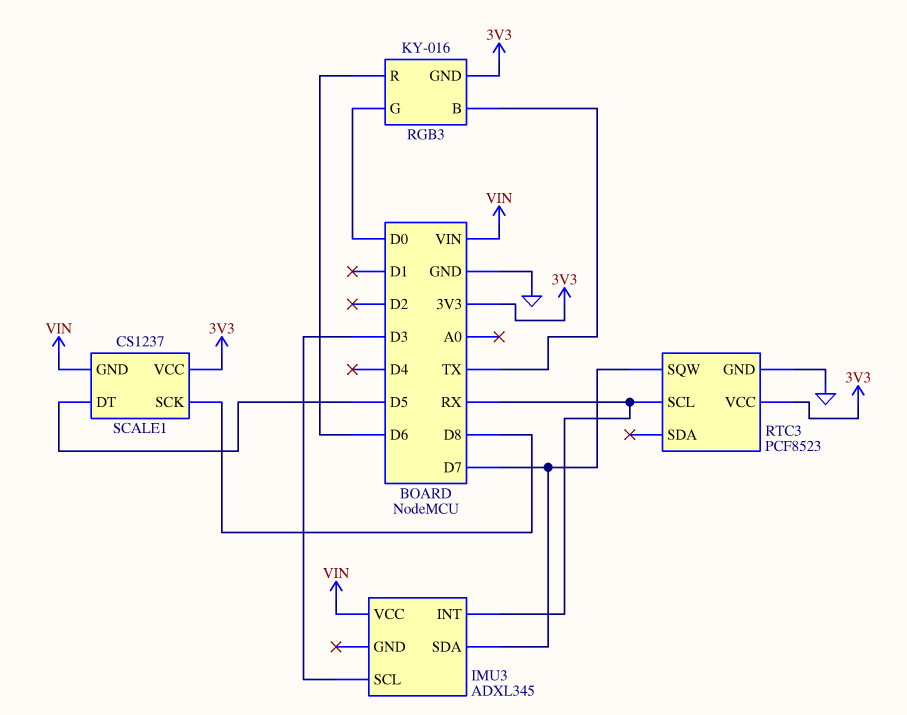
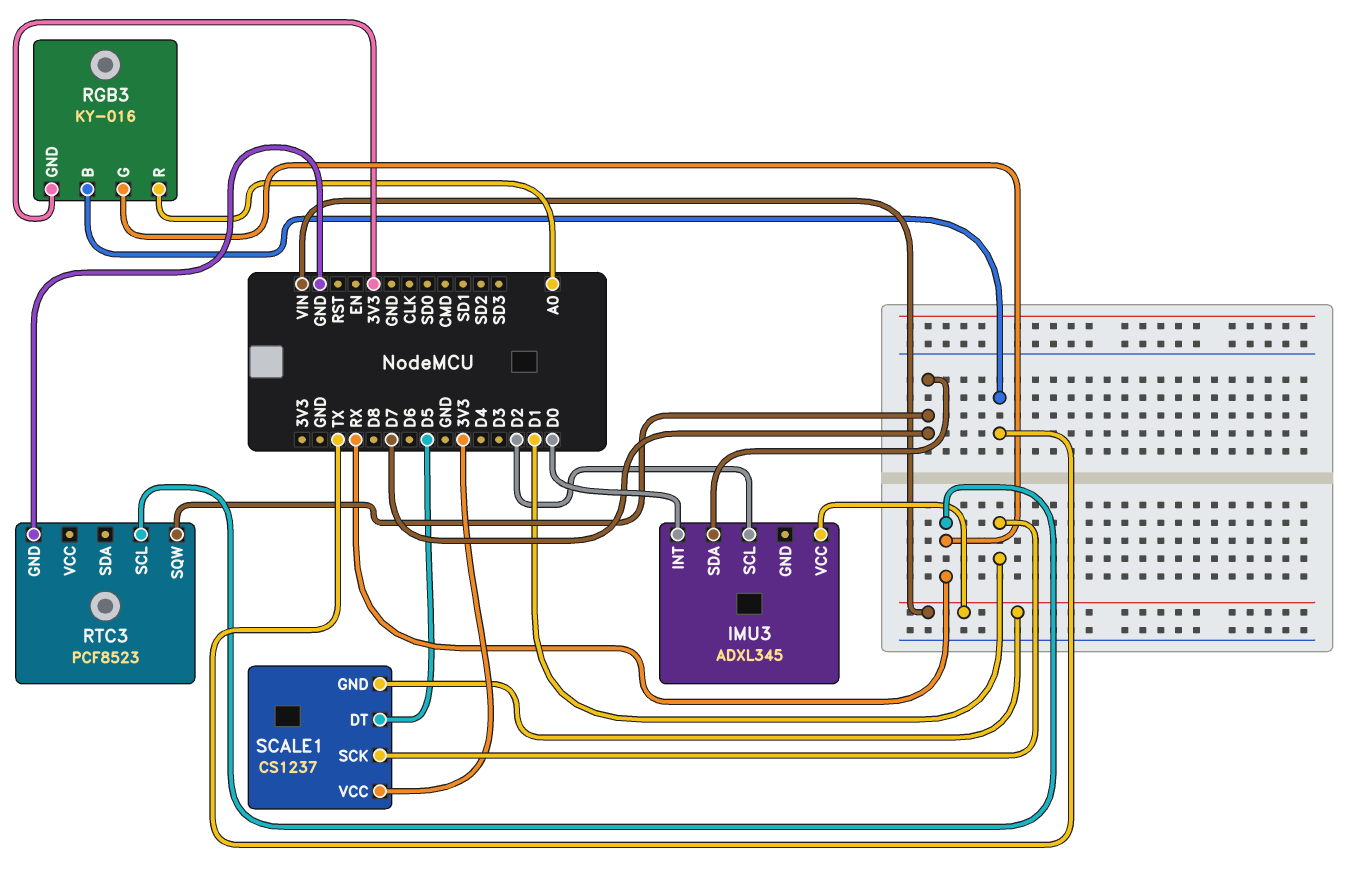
IMU3 pin INT: RX -> D0
IMU3 pin SCL: D3 -> D2
RGB3 pin G: D0 -> RX
RGB3 pin R: D6 -> A0
RTC3 pin VCC: 3V3 -> none
SCALE1 pin SCK: D8 -> D1

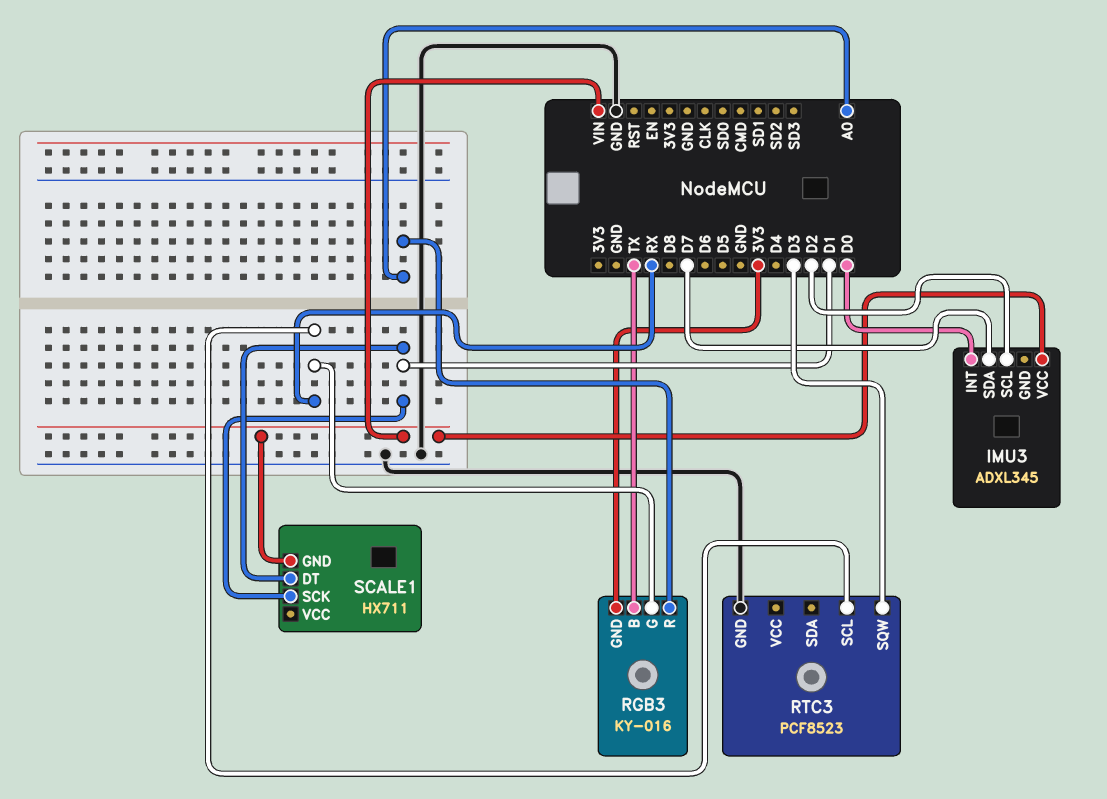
RTC3 pin SQW: D7 -> D3
SCALE1: CS1237 -> HX711
SCALE1 pin DT: D5 -> D1
SCALE1 pin VCC: 3V3 -> none

